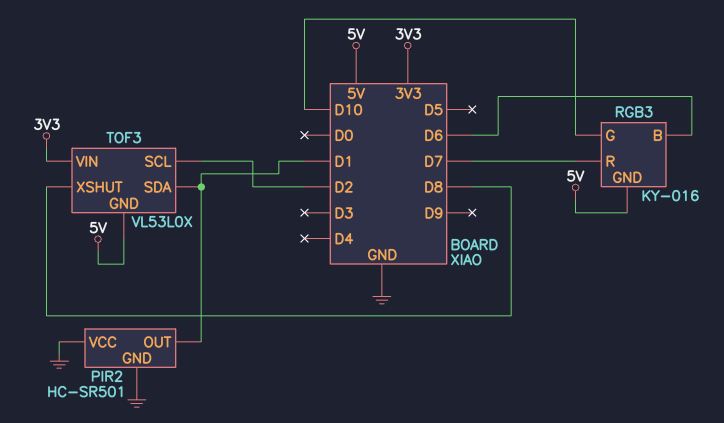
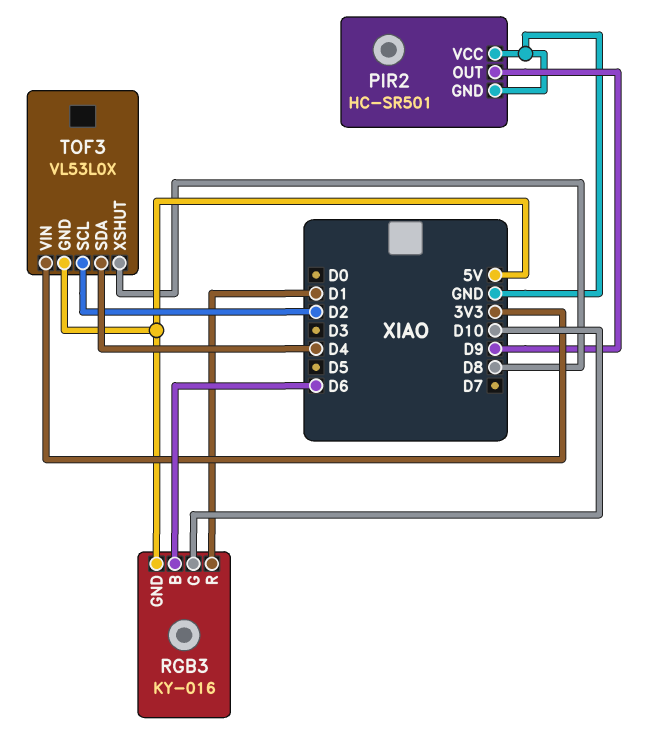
PIR2 pin OUT: D1 -> D9
RGB3 pin R: D7 -> D1
TOF3 pin SDA: D1 -> D4

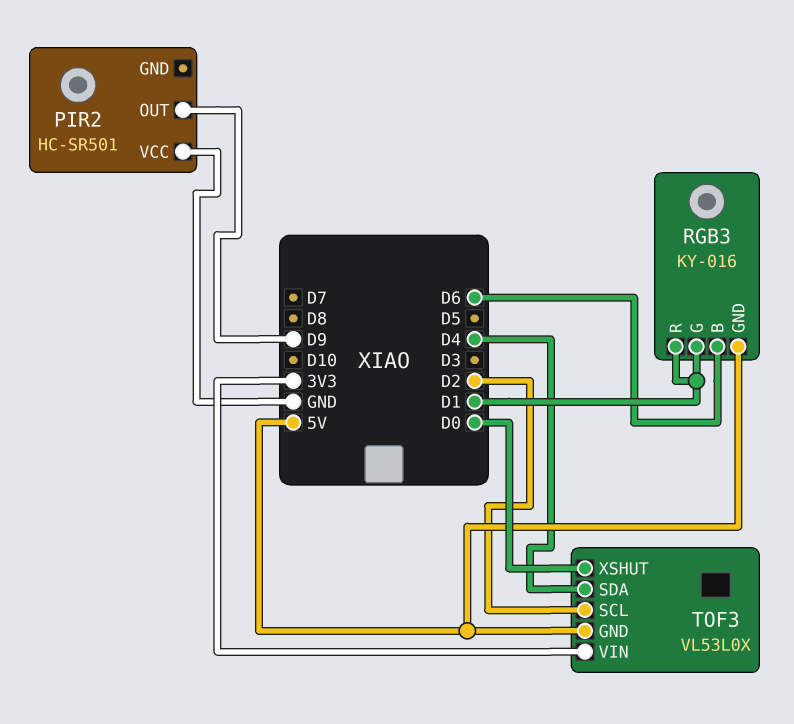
PIR2 pin GND: GND -> none
RGB3 pin G: D10 -> D1
TOF3 pin XSHUT: D8 -> D0

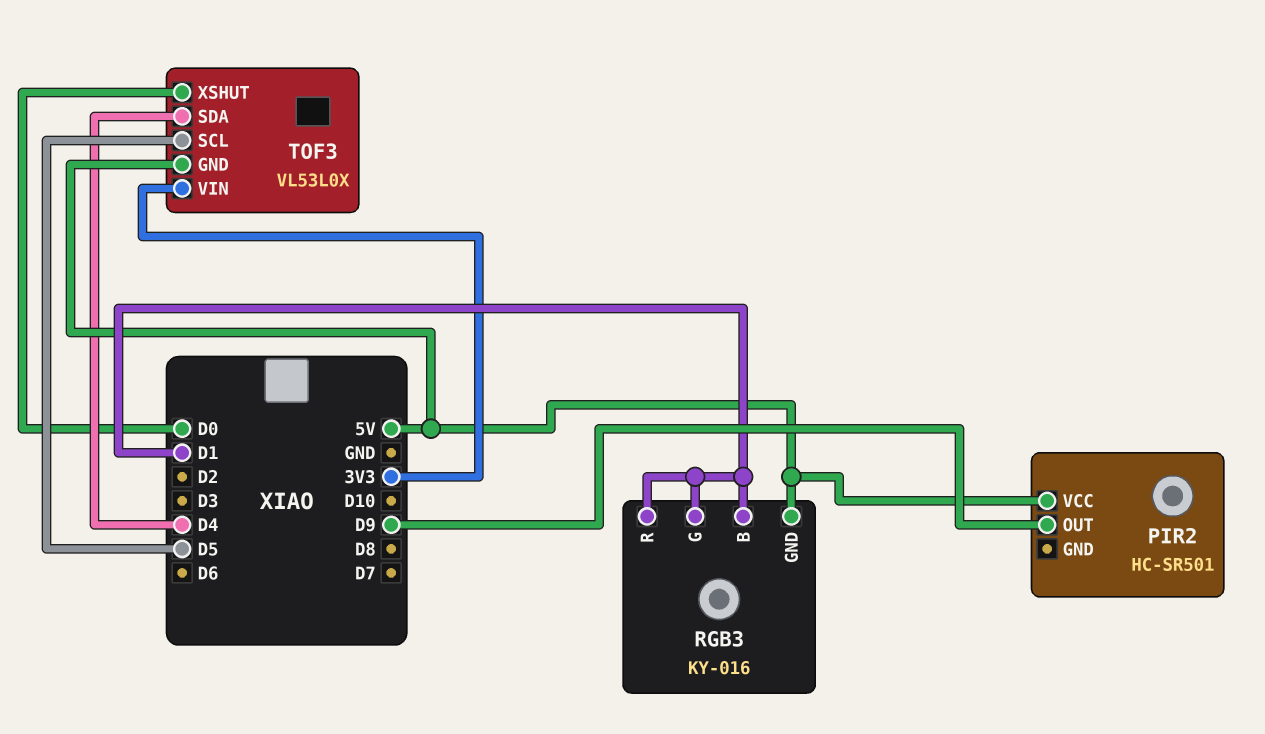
PIR2 pin VCC: GND -> 5V
RGB3 pin B: D6 -> D1
TOF3 pin SCL: D2 -> D5

